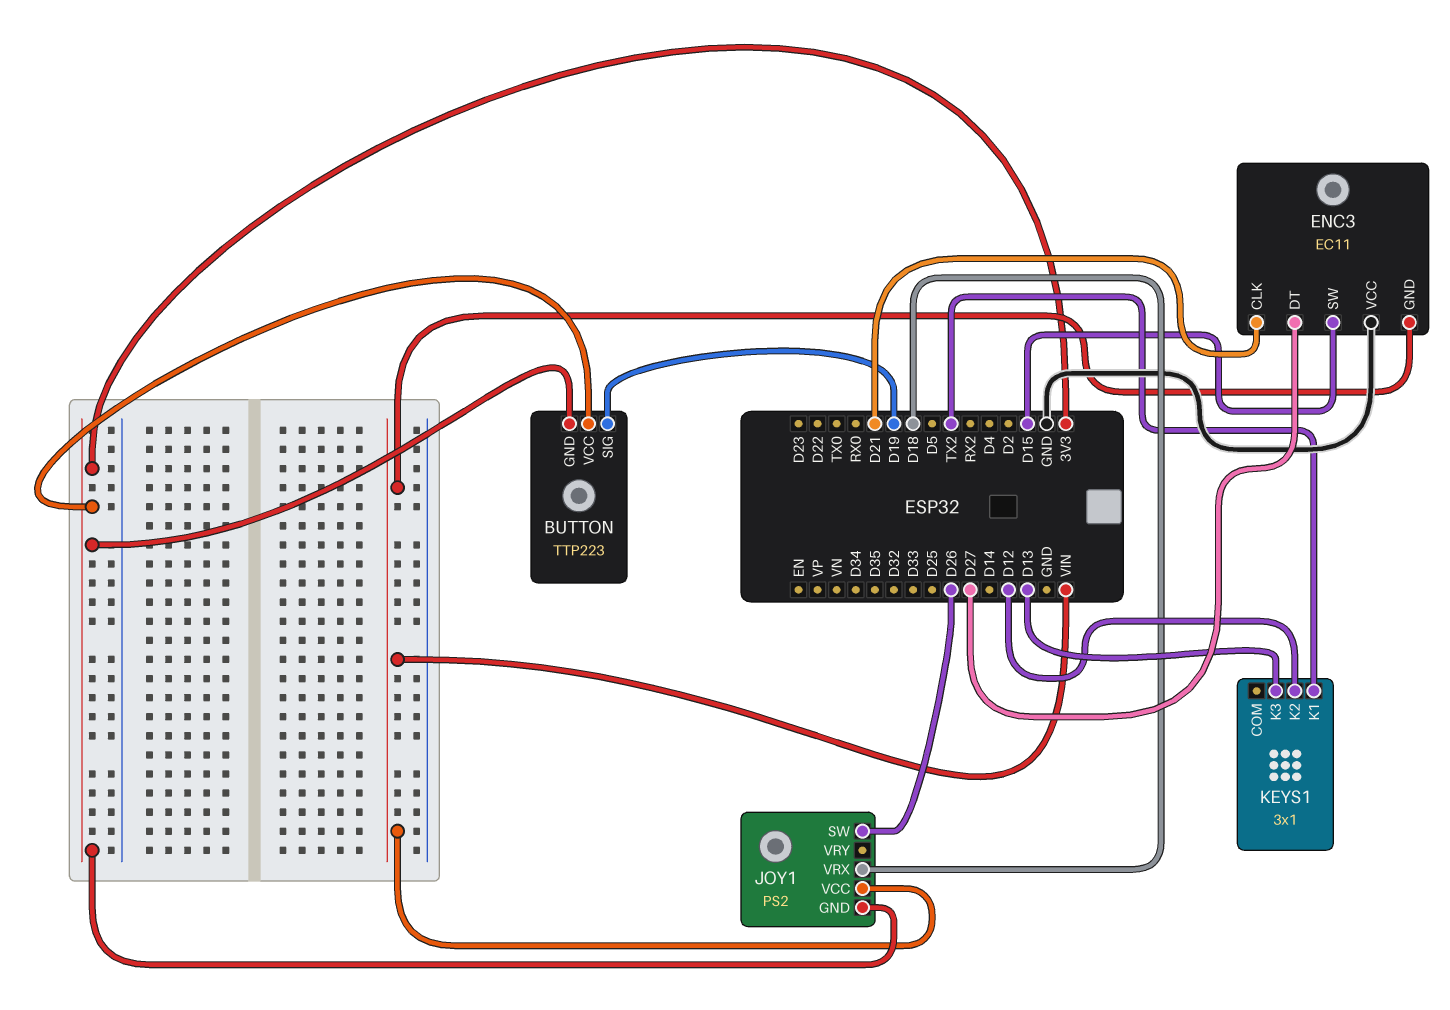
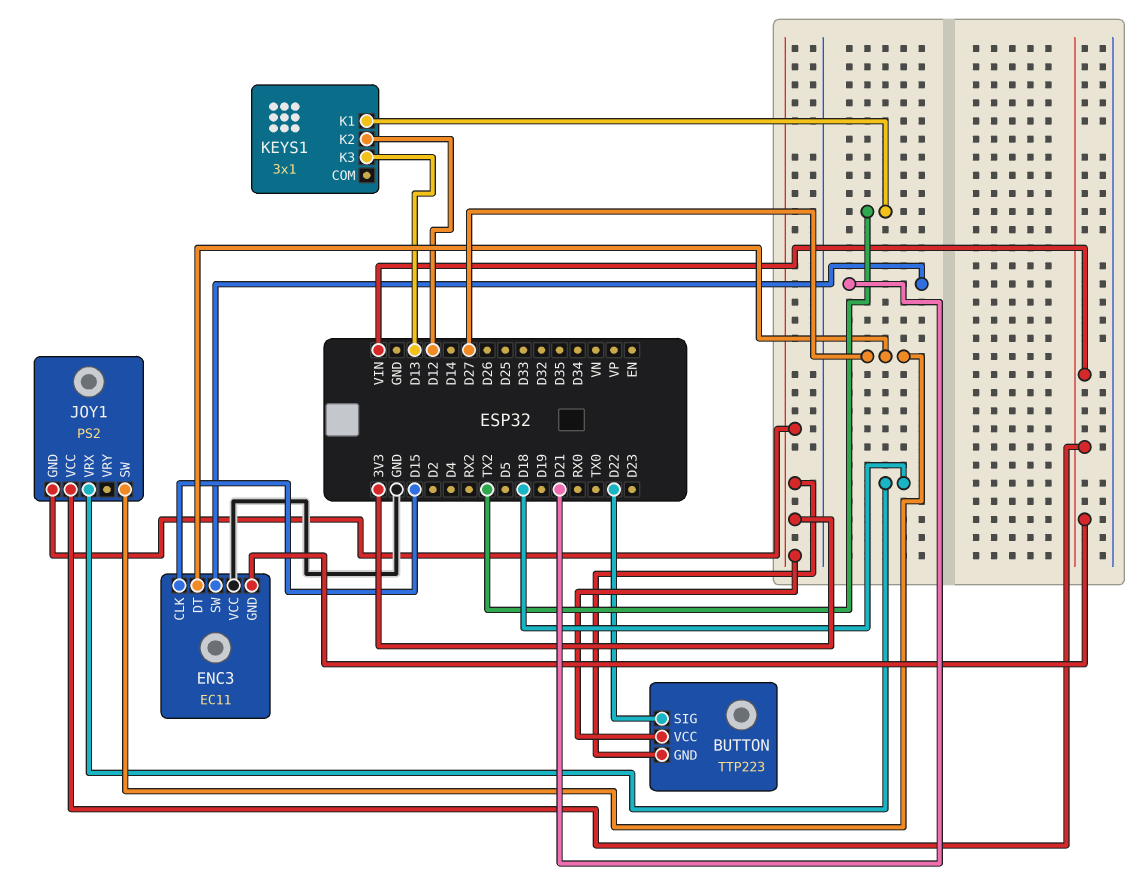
BUTTON pin SIG: D19 -> D22
ENC3 pin CLK: D21 -> D15
ENC3 pin SW: D15 -> D21
JOY1 pin SW: D26 -> D27

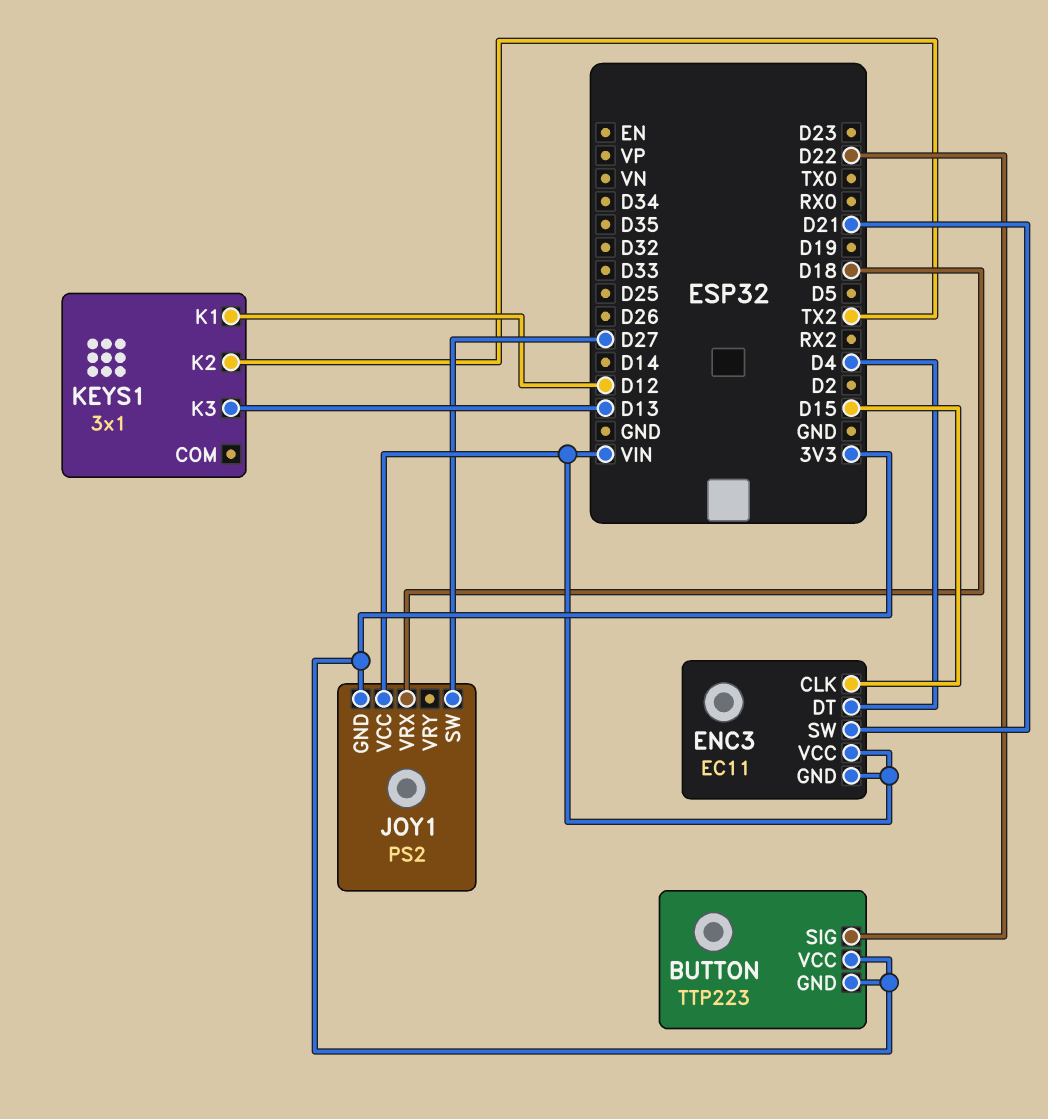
ENC3 pin DT: D27 -> D4
ENC3 pin VCC: GND -> VIN
KEYS1 pin K1: TX2 -> D12
KEYS1 pin K2: D12 -> TX2

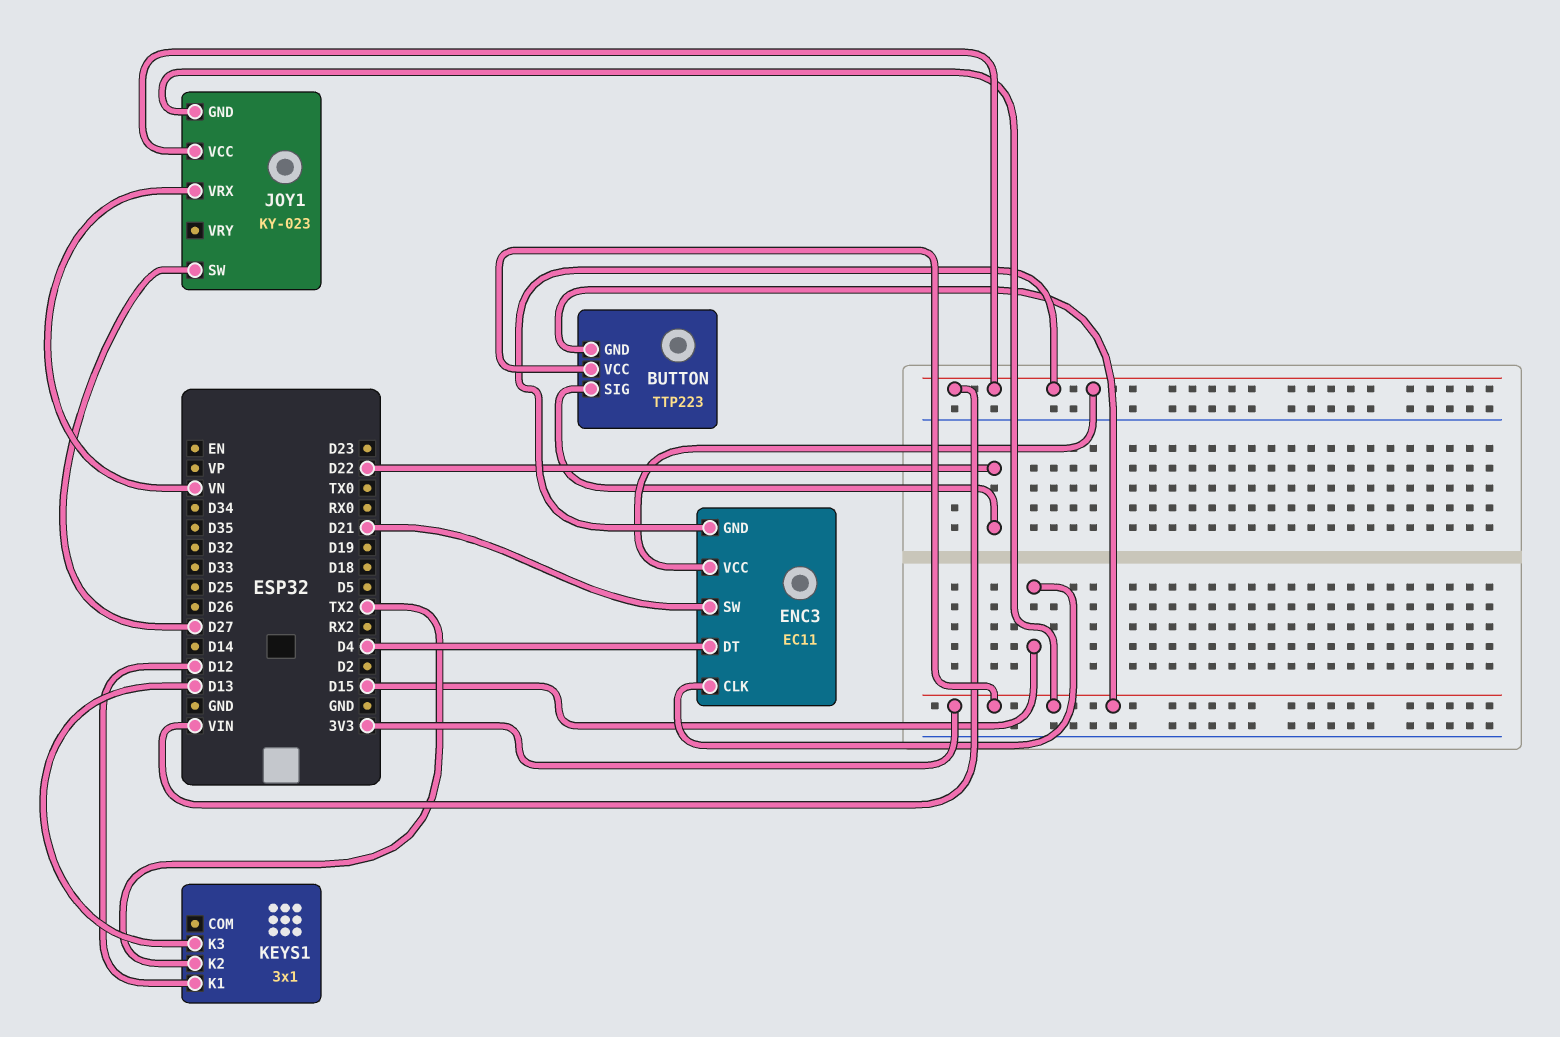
JOY1: PS2 -> KY-023
JOY1 pin VRX: D18 -> VN

